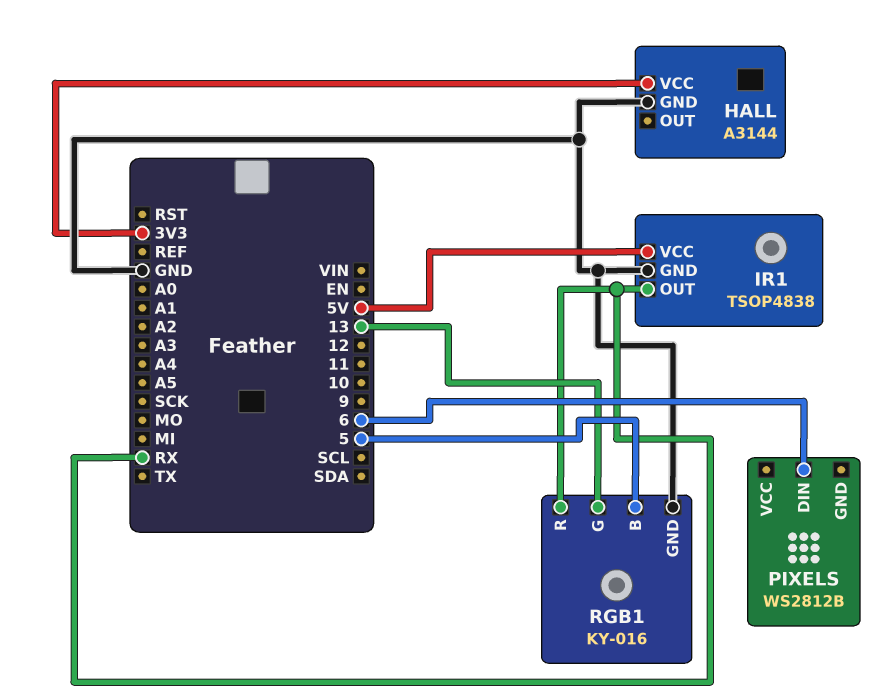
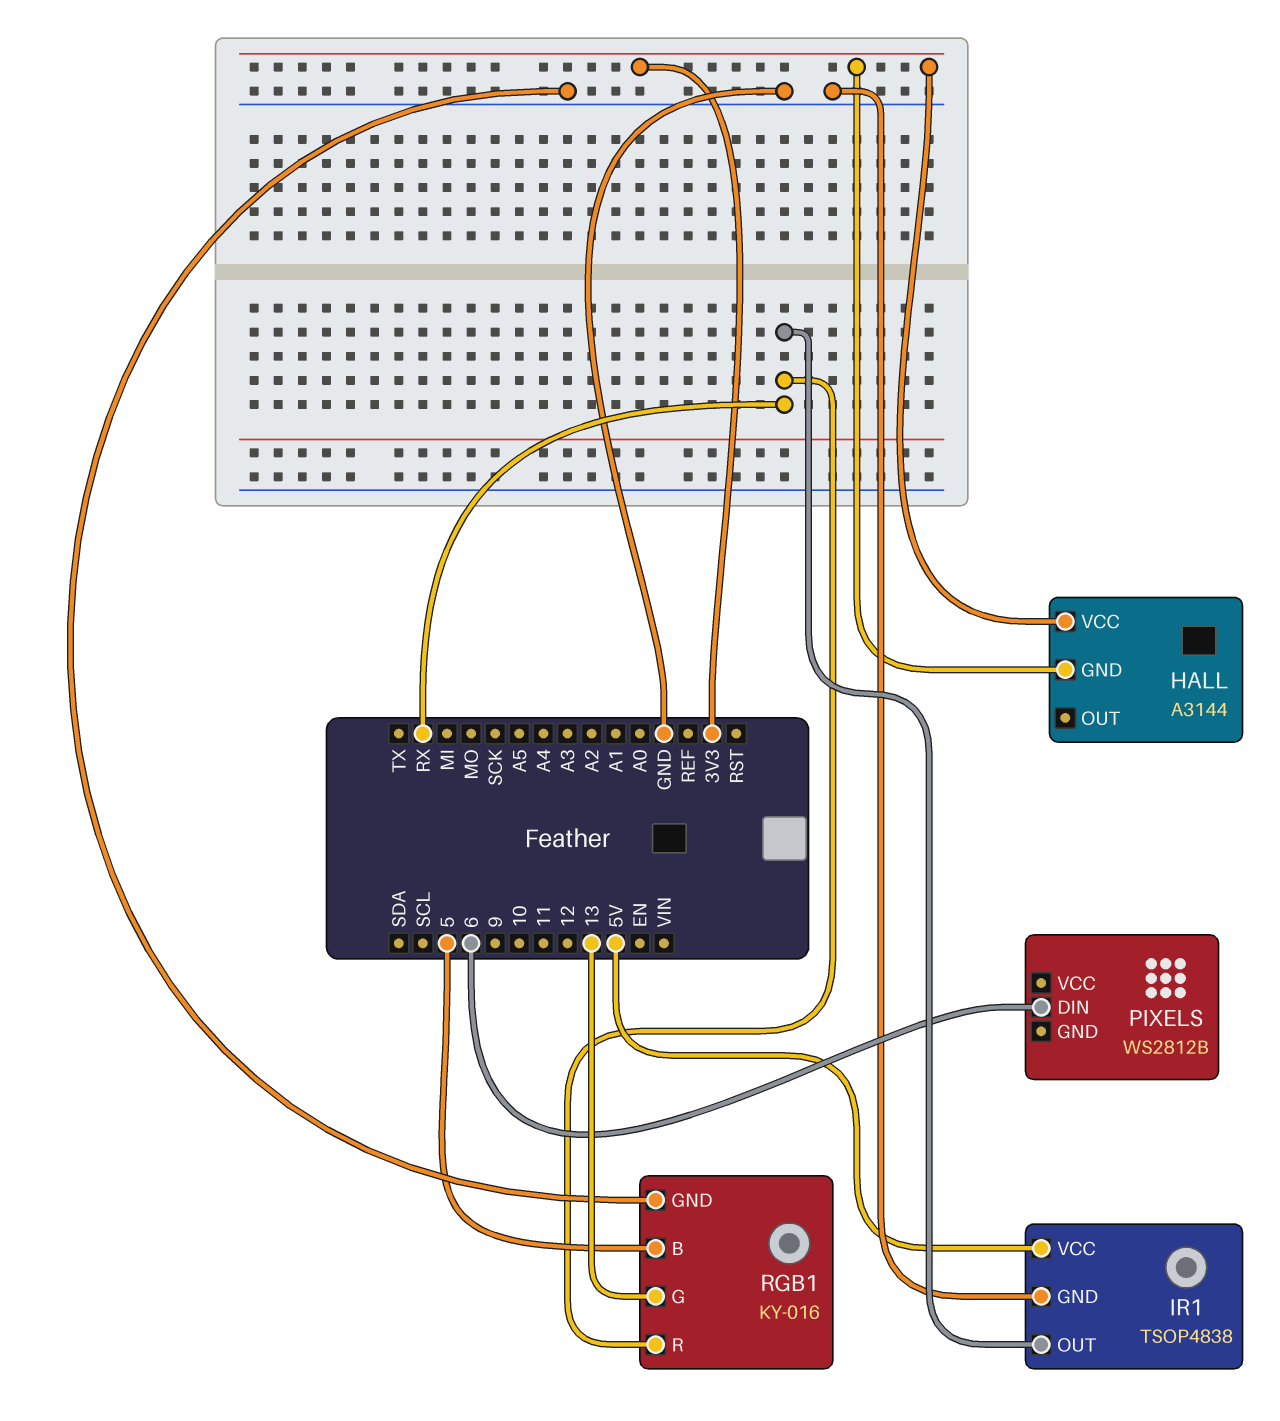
HALL pin GND: GND -> 3V3

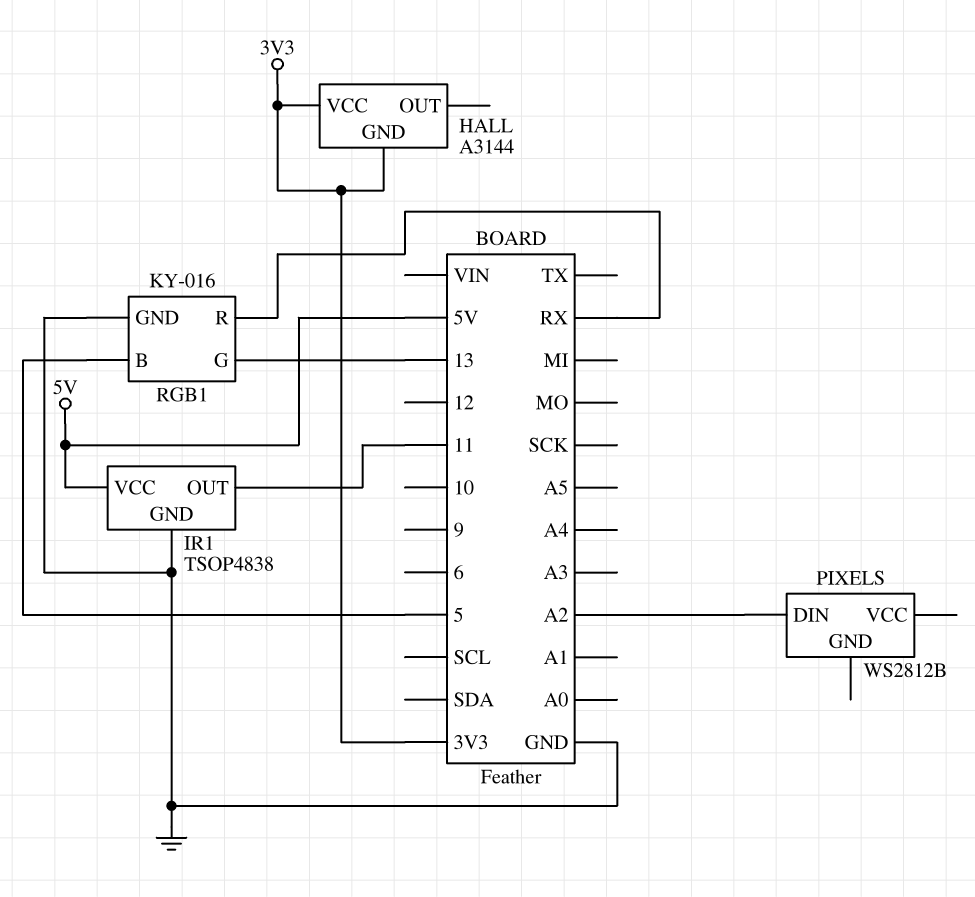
IR1 pin OUT: RX -> 11
PIXELS pin DIN: 6 -> A2

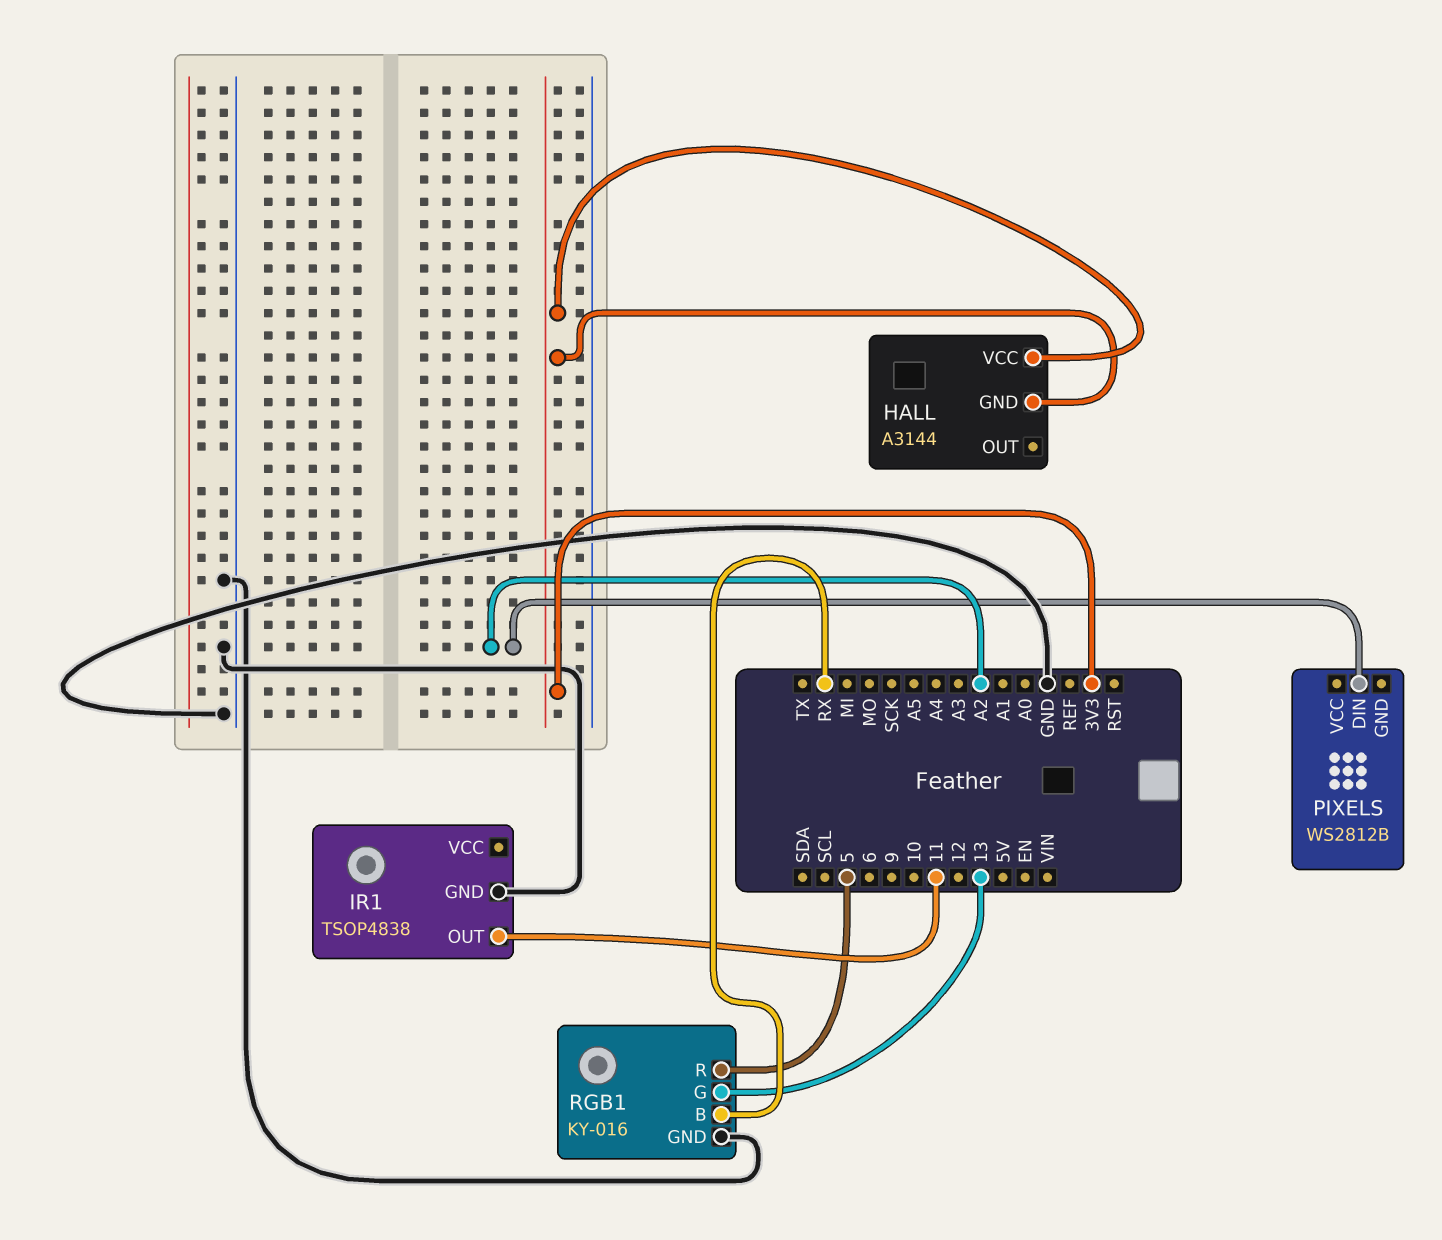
IR1 pin VCC: 5V -> none
RGB1 pin B: 5 -> RX
RGB1 pin R: RX -> 5

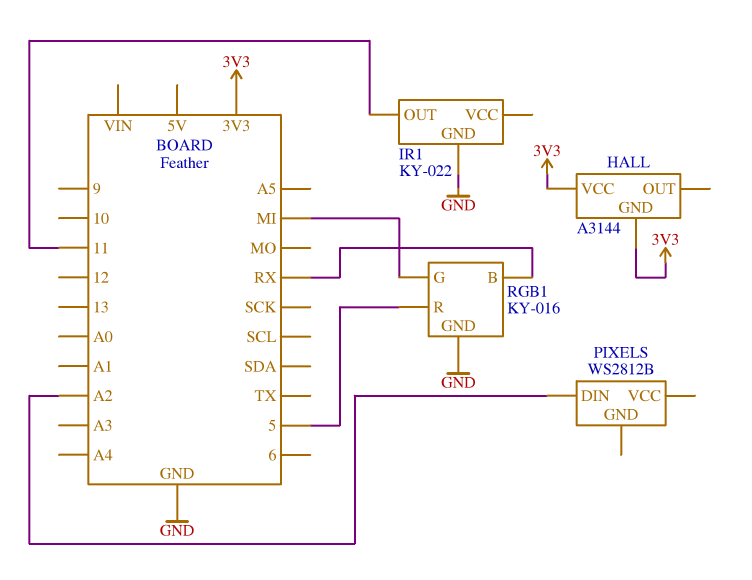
IR1: TSOP4838 -> KY-022
RGB1 pin G: 13 -> MI

